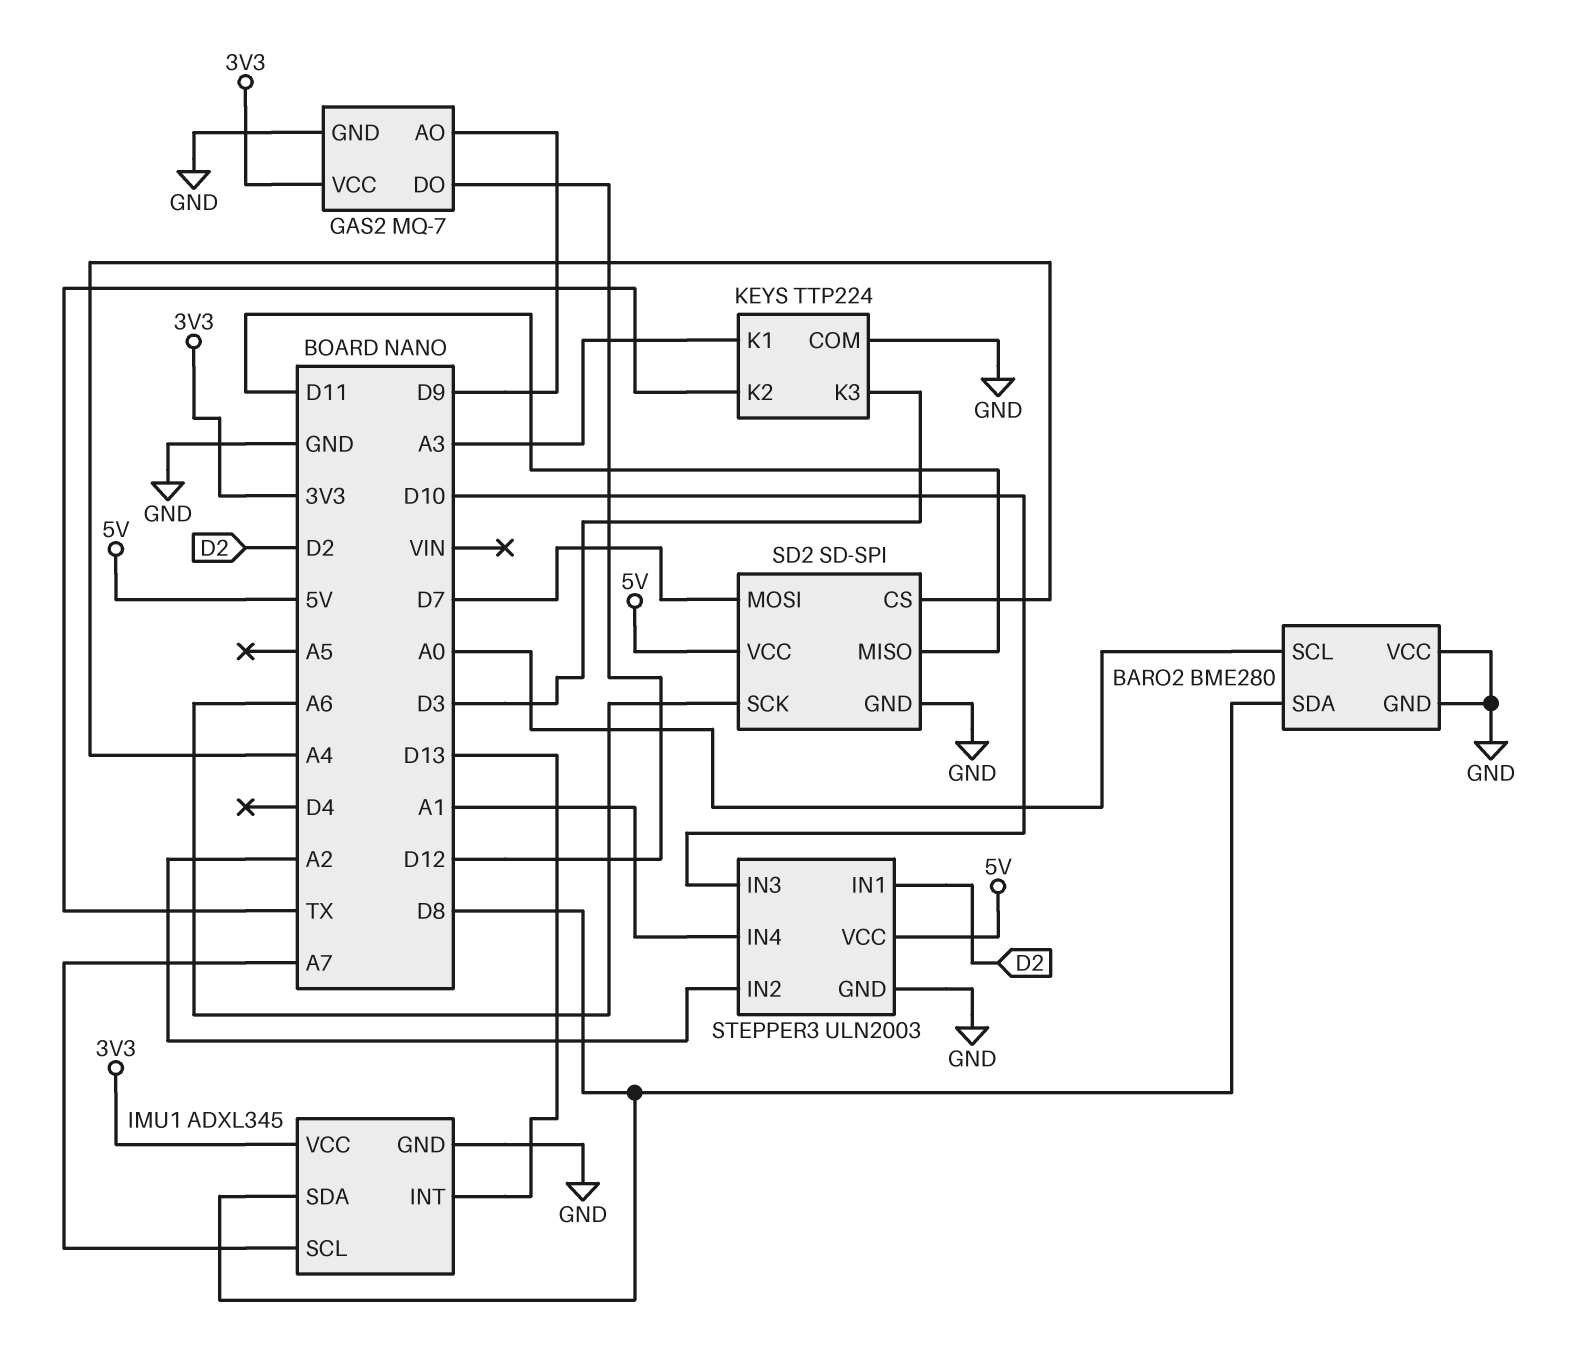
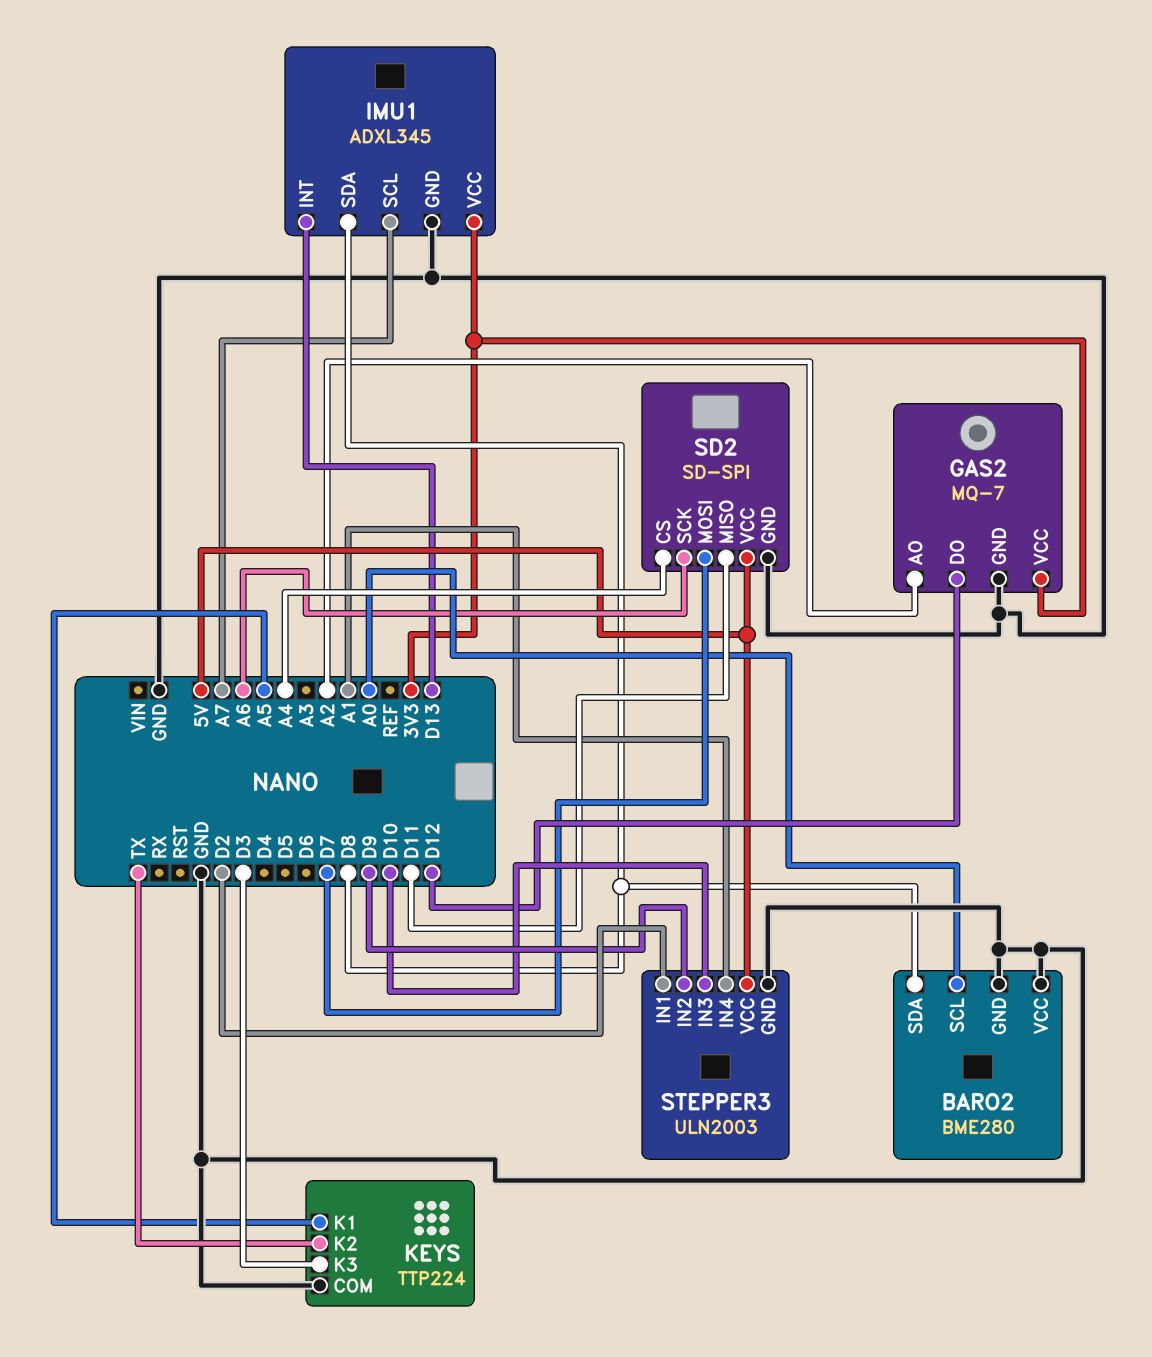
GAS2 pin AO: D9 -> A2
KEYS pin K1: A3 -> A5
STEPPER3 pin IN2: A2 -> D9

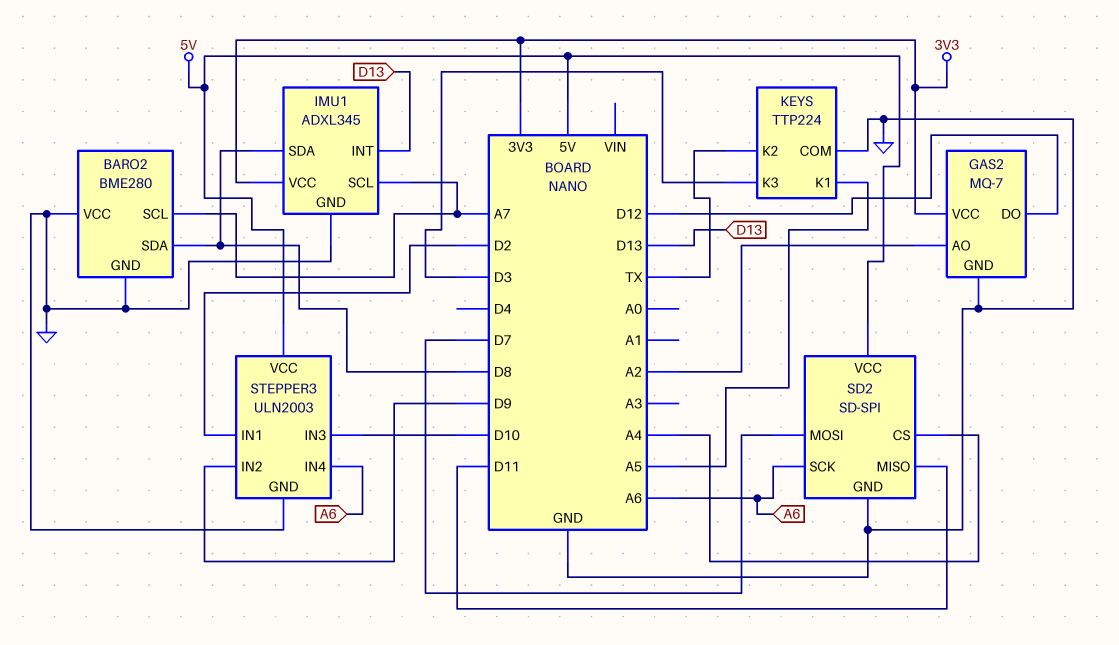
BARO2 pin SCL: A0 -> A7
STEPPER3 pin IN4: A1 -> A6

